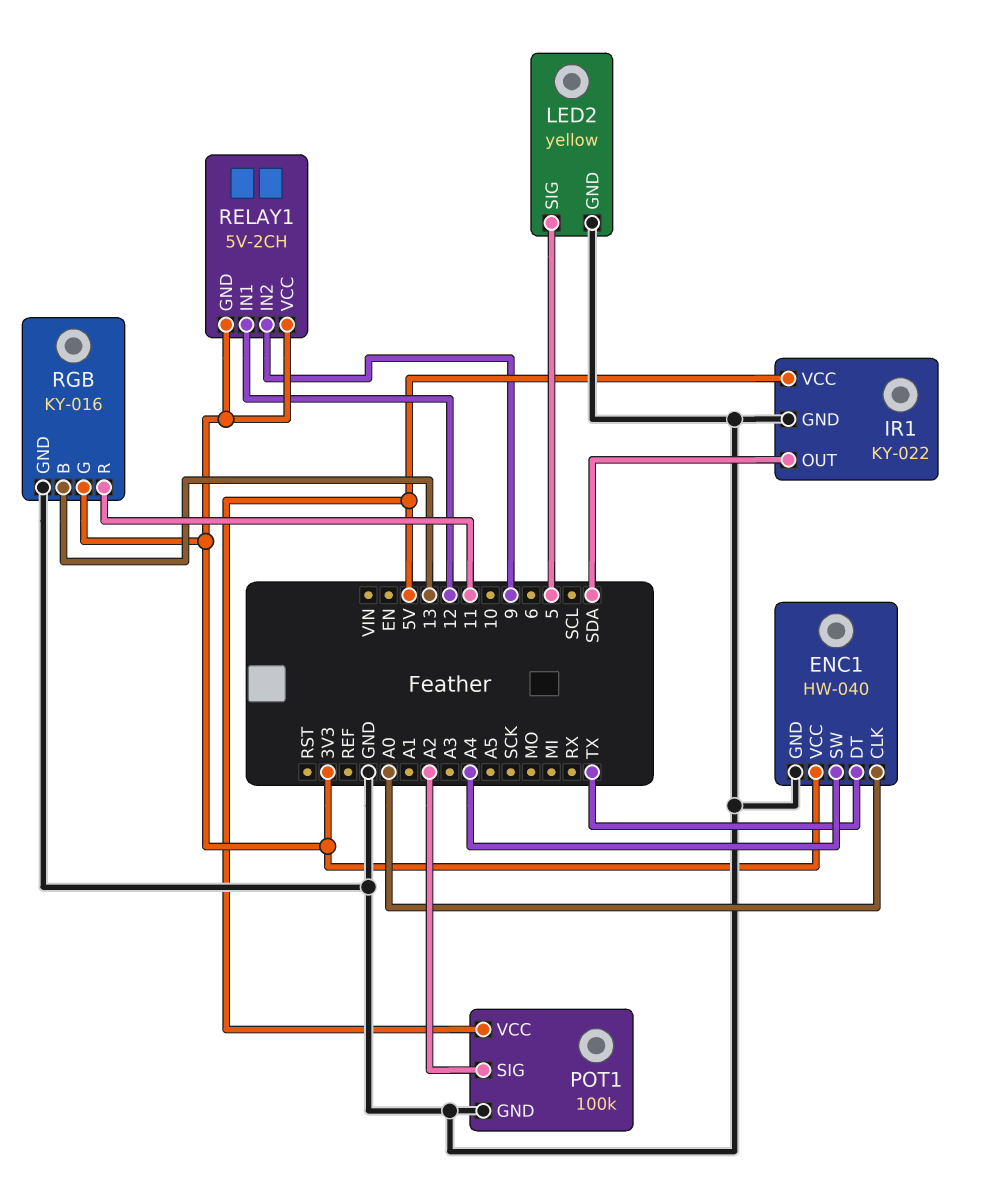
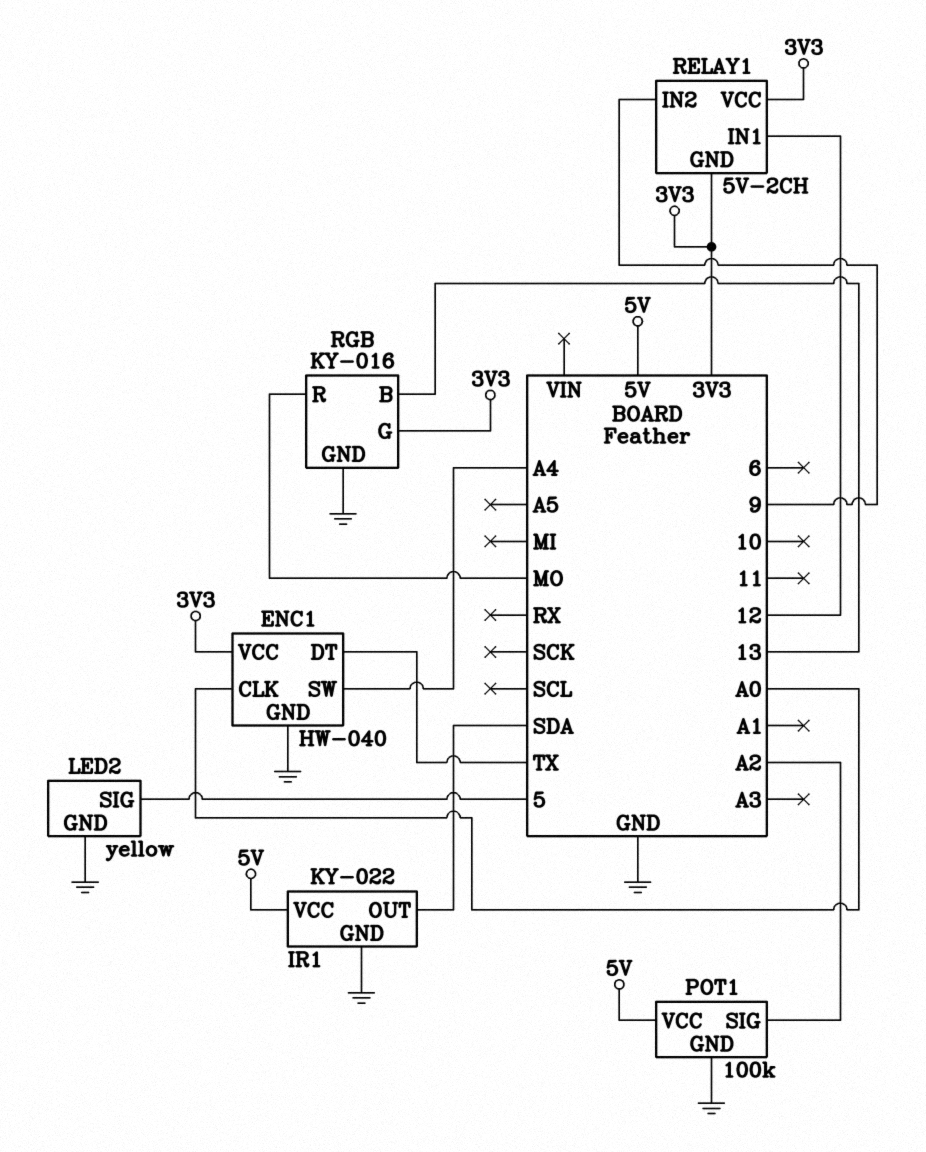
RGB pin R: 11 -> MO

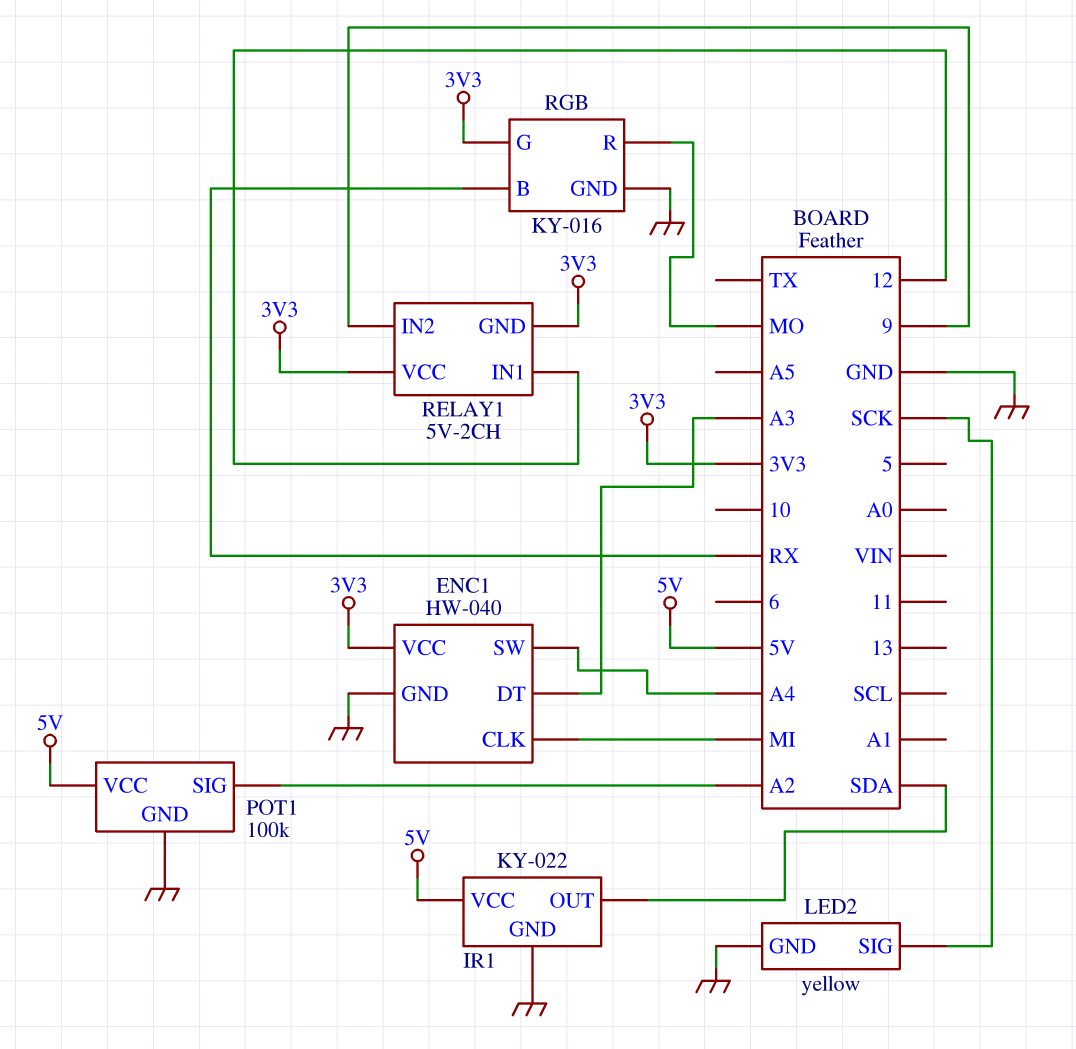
ENC1 pin CLK: A0 -> MI
ENC1 pin DT: TX -> A3
LED2 pin SIG: 5 -> SCK
RGB pin B: 13 -> RX

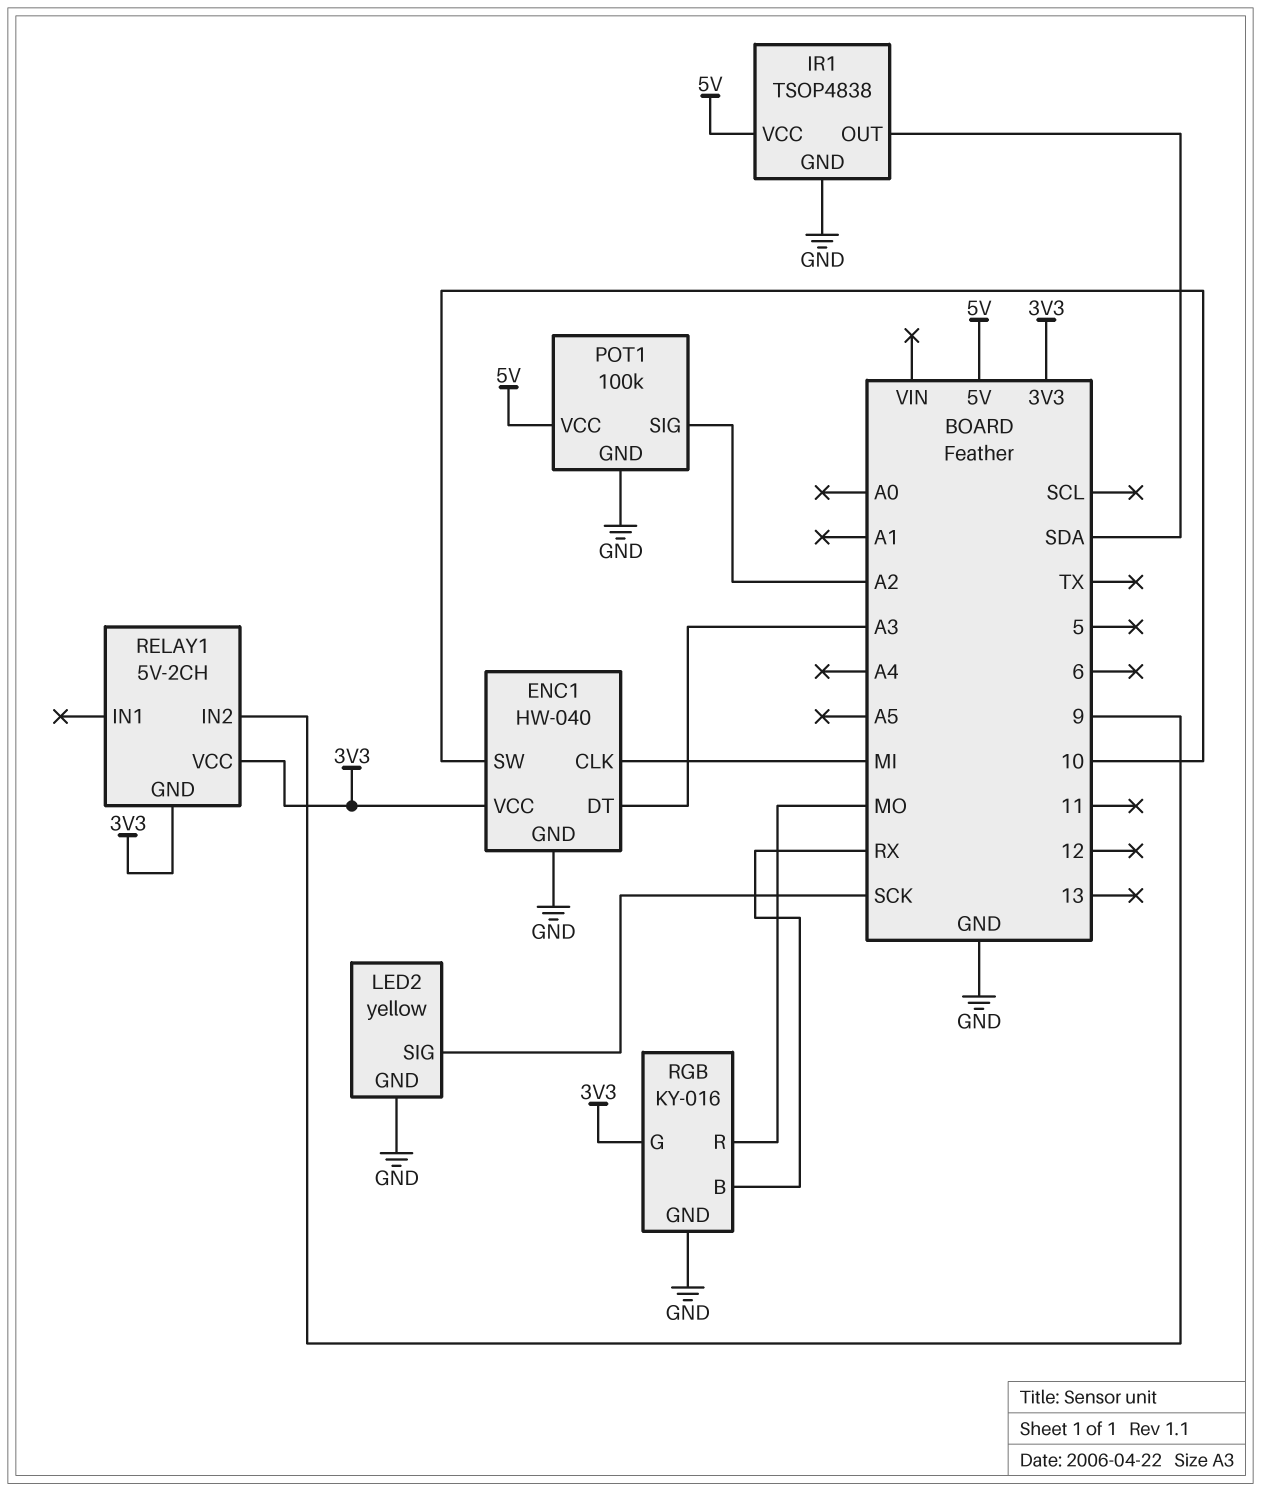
ENC1 pin SW: A4 -> 10
IR1: KY-022 -> TSOP4838
RELAY1 pin IN1: 12 -> none

